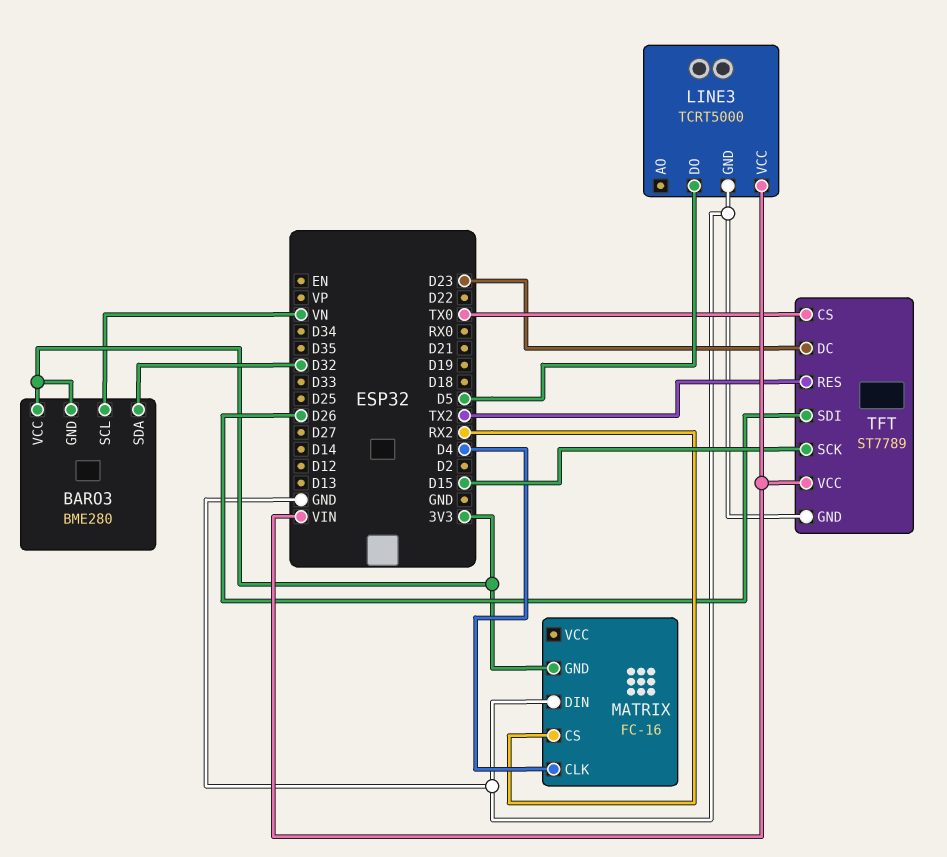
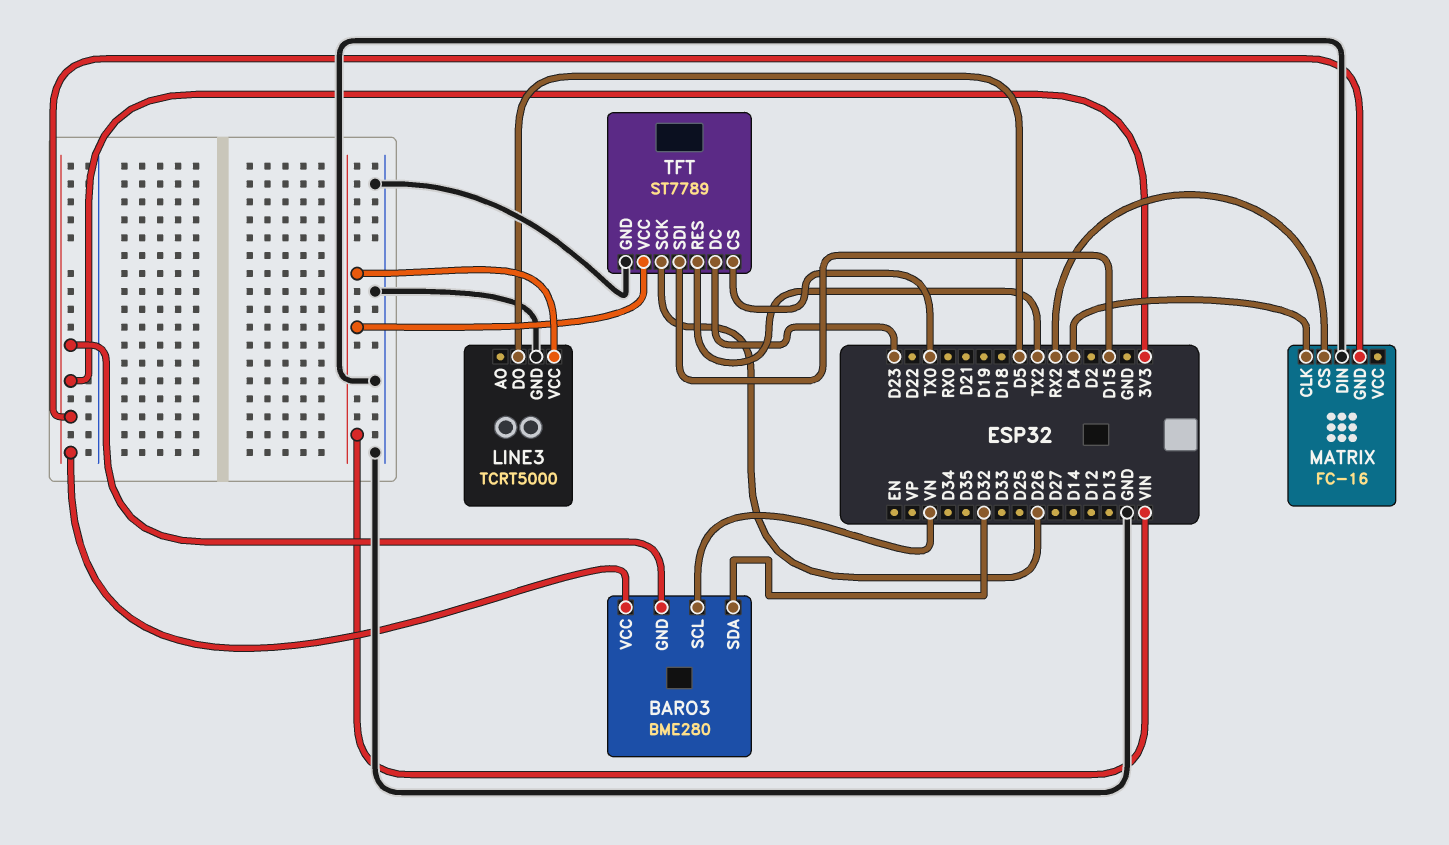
TFT pin SCK: D15 -> D26
TFT pin SDI: D26 -> D15

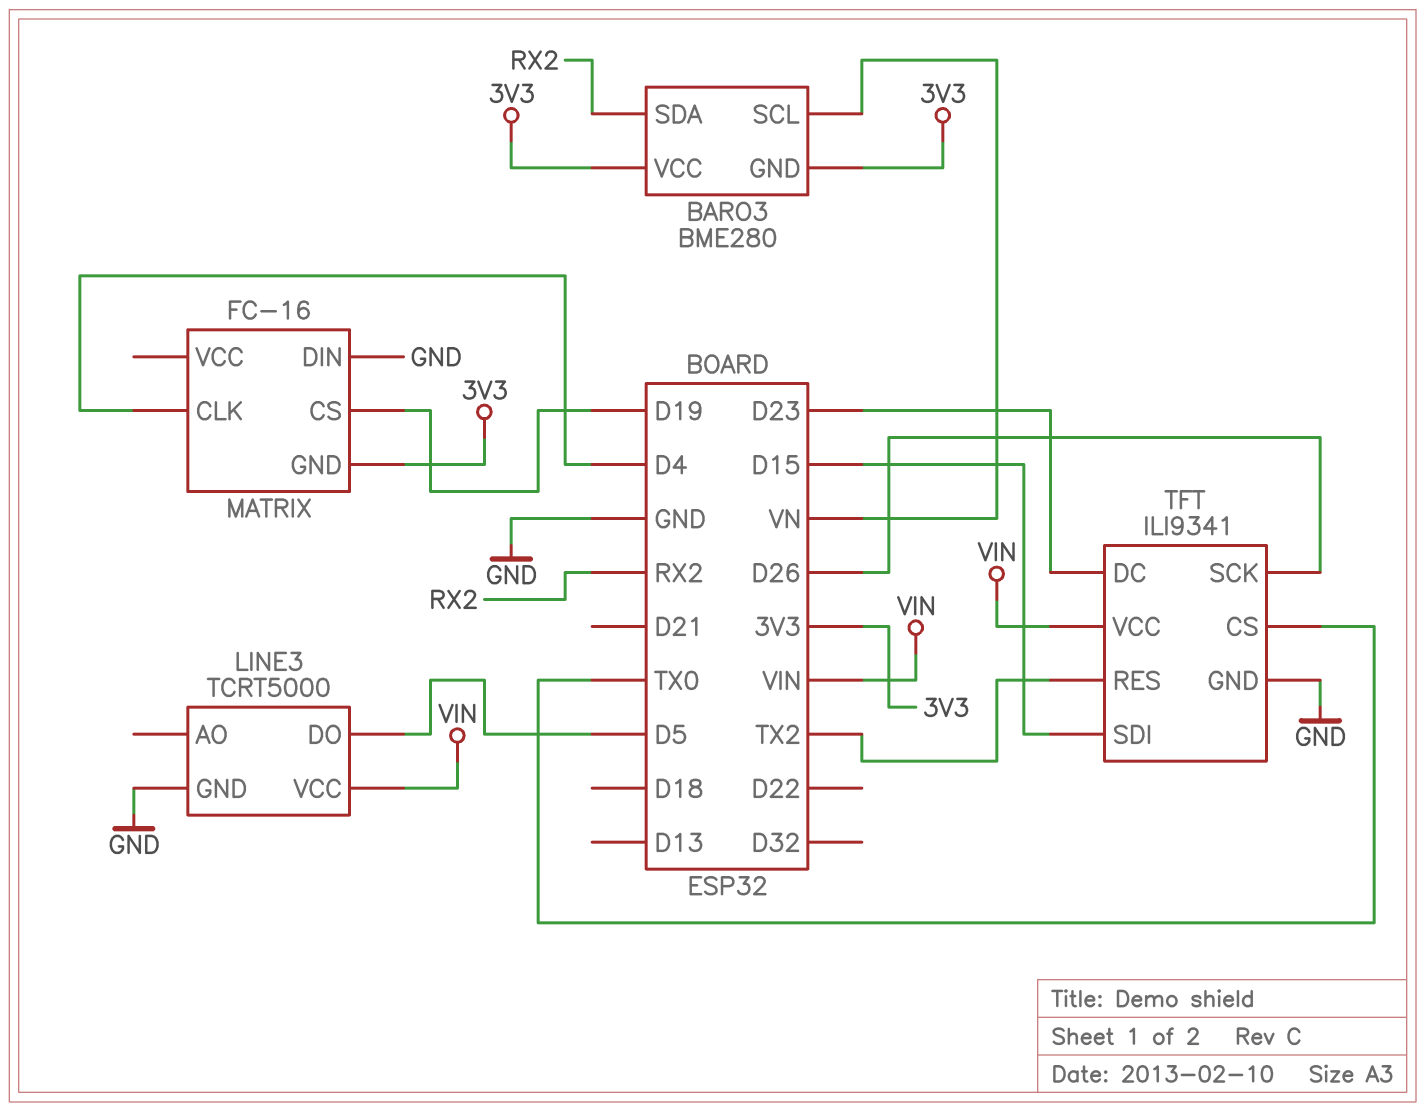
BARO3 pin SDA: D32 -> RX2
MATRIX pin CS: RX2 -> D19
TFT: ST7789 -> ILI9341

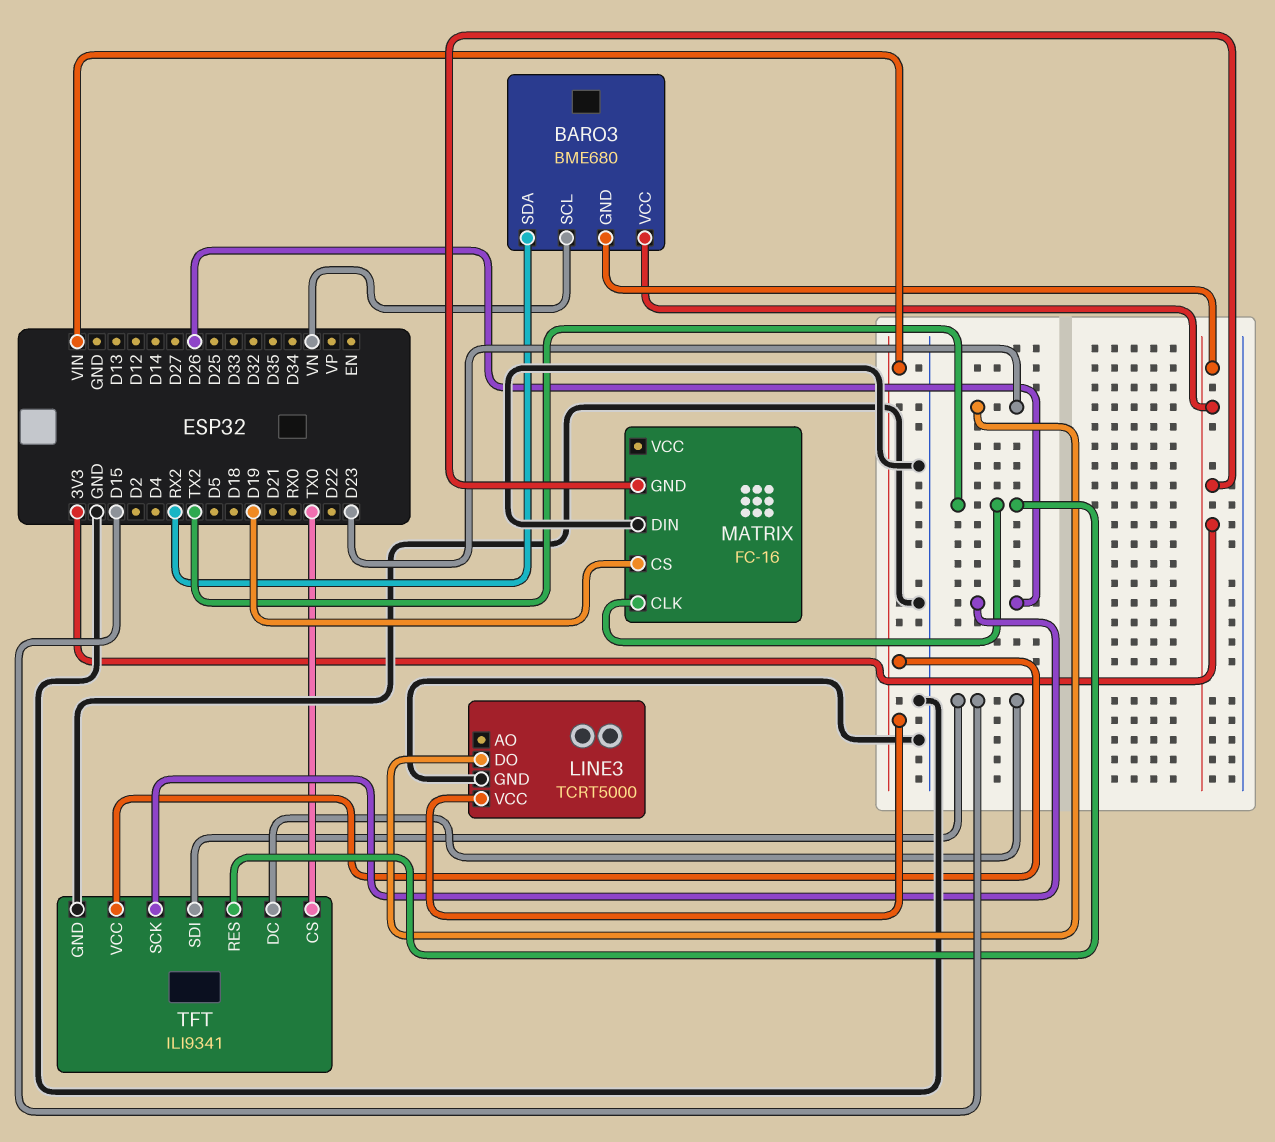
BARO3: BME280 -> BME680
LINE3 pin DO: D5 -> D23
MATRIX pin CLK: D4 -> TX2
TFT pin DC: D23 -> D15

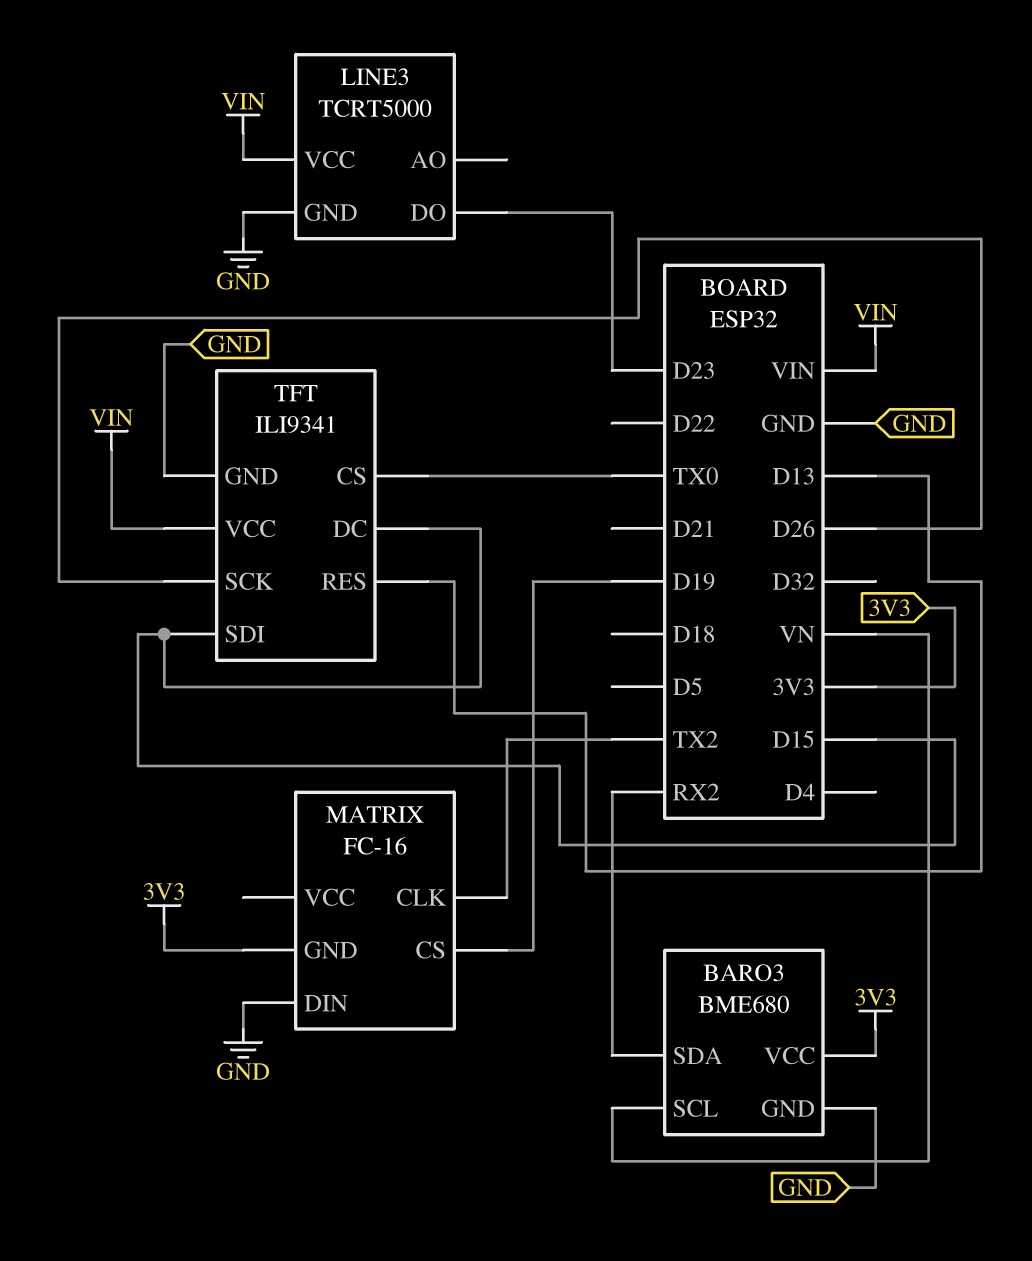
BARO3 pin GND: 3V3 -> GND
TFT pin RES: TX2 -> D13

